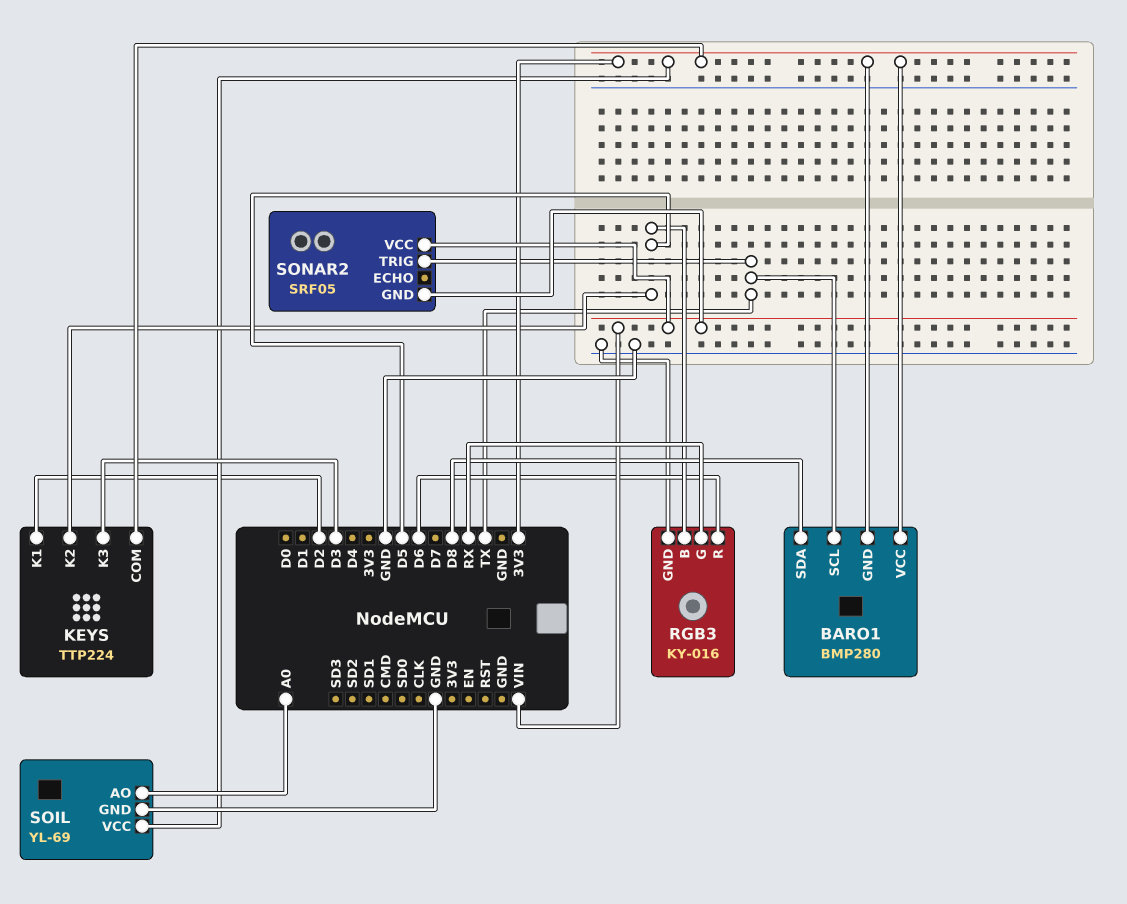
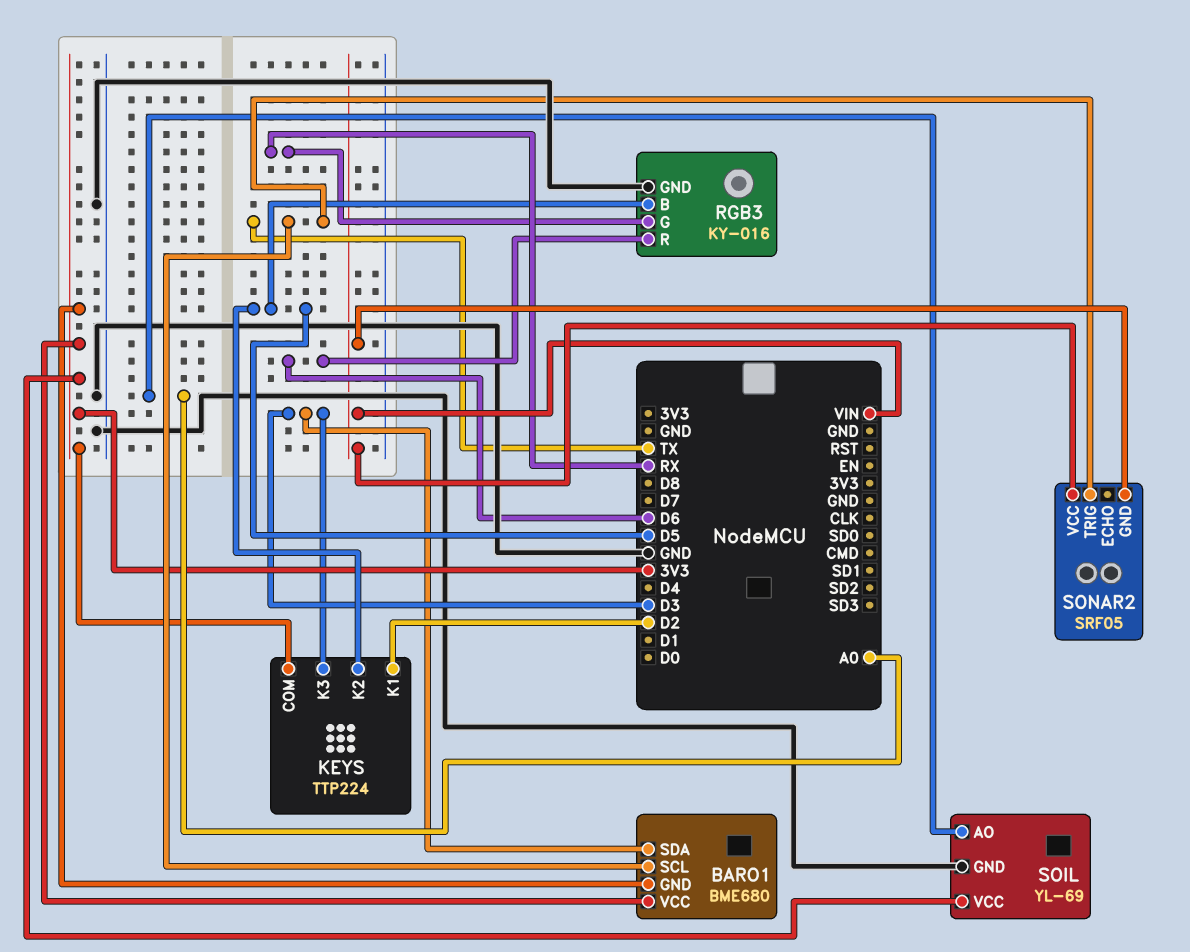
BARO1: BMP280 -> BME680
BARO1 pin SDA: D8 -> D3

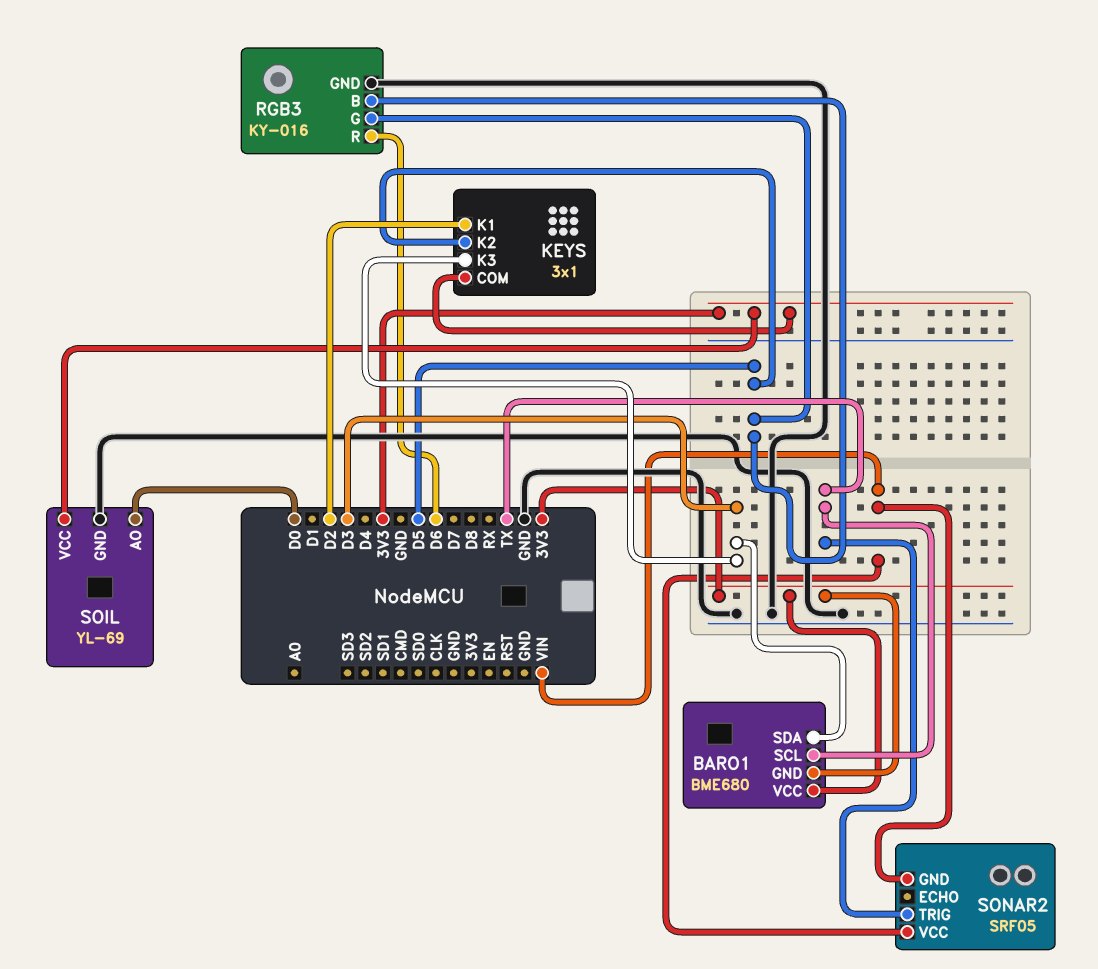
KEYS: TTP224 -> 3x1
RGB3 pin G: RX -> D5
SOIL pin AO: A0 -> D0

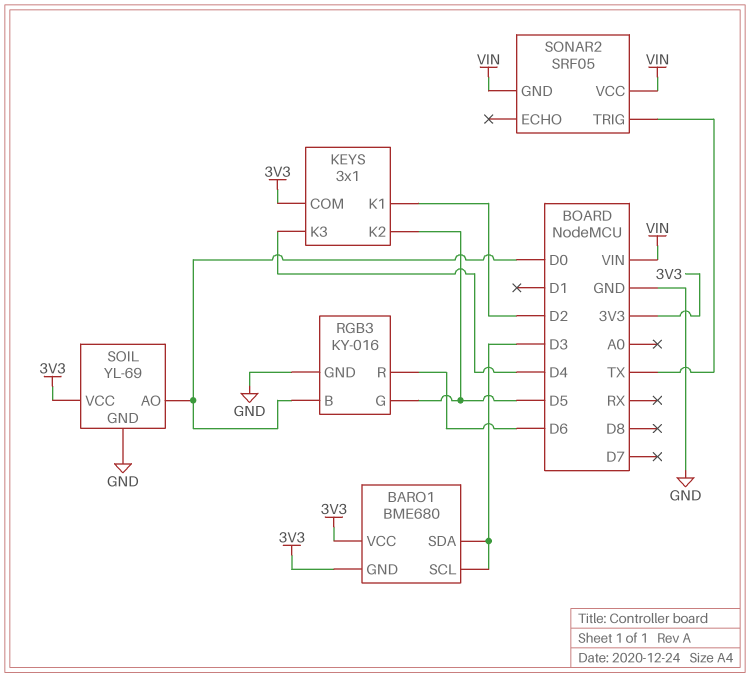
BARO1 pin SCL: TX -> D3
KEYS pin K3: D3 -> D4
RGB3 pin B: D5 -> D0

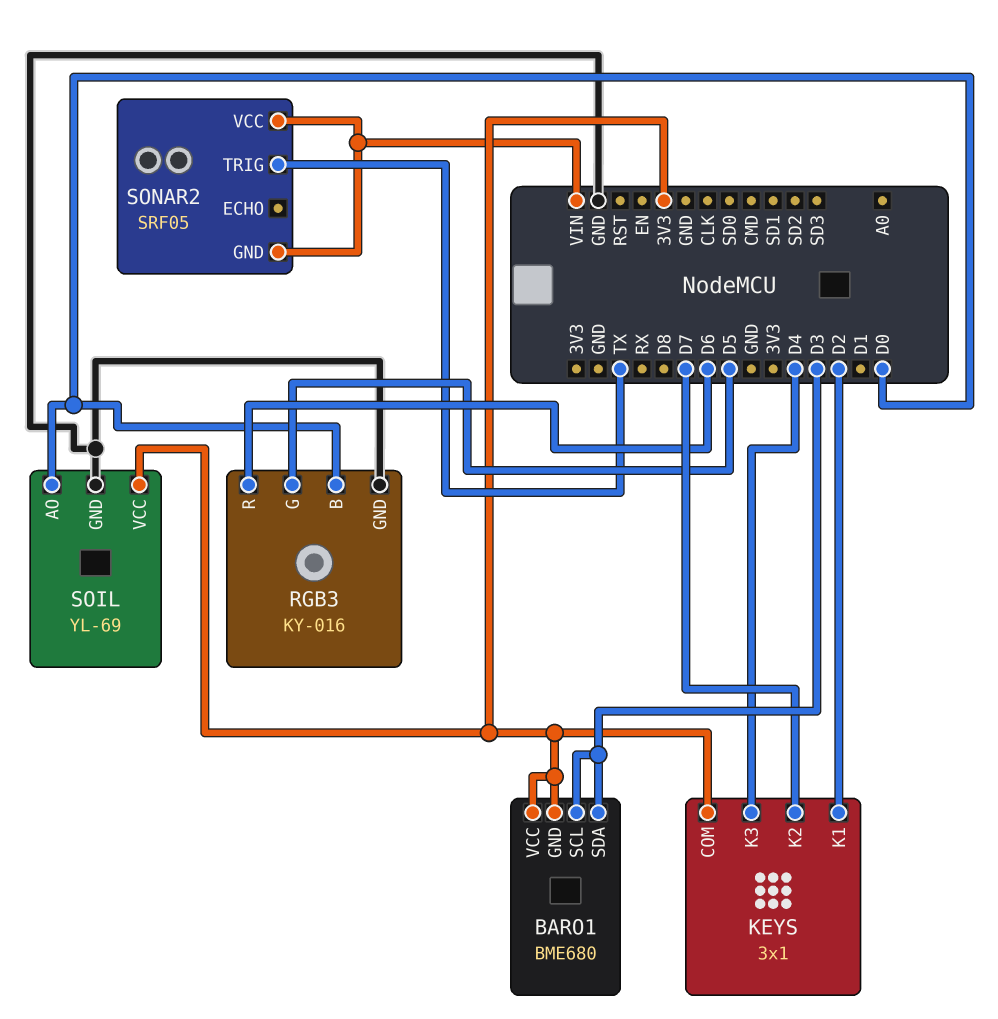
KEYS pin K2: D5 -> D7

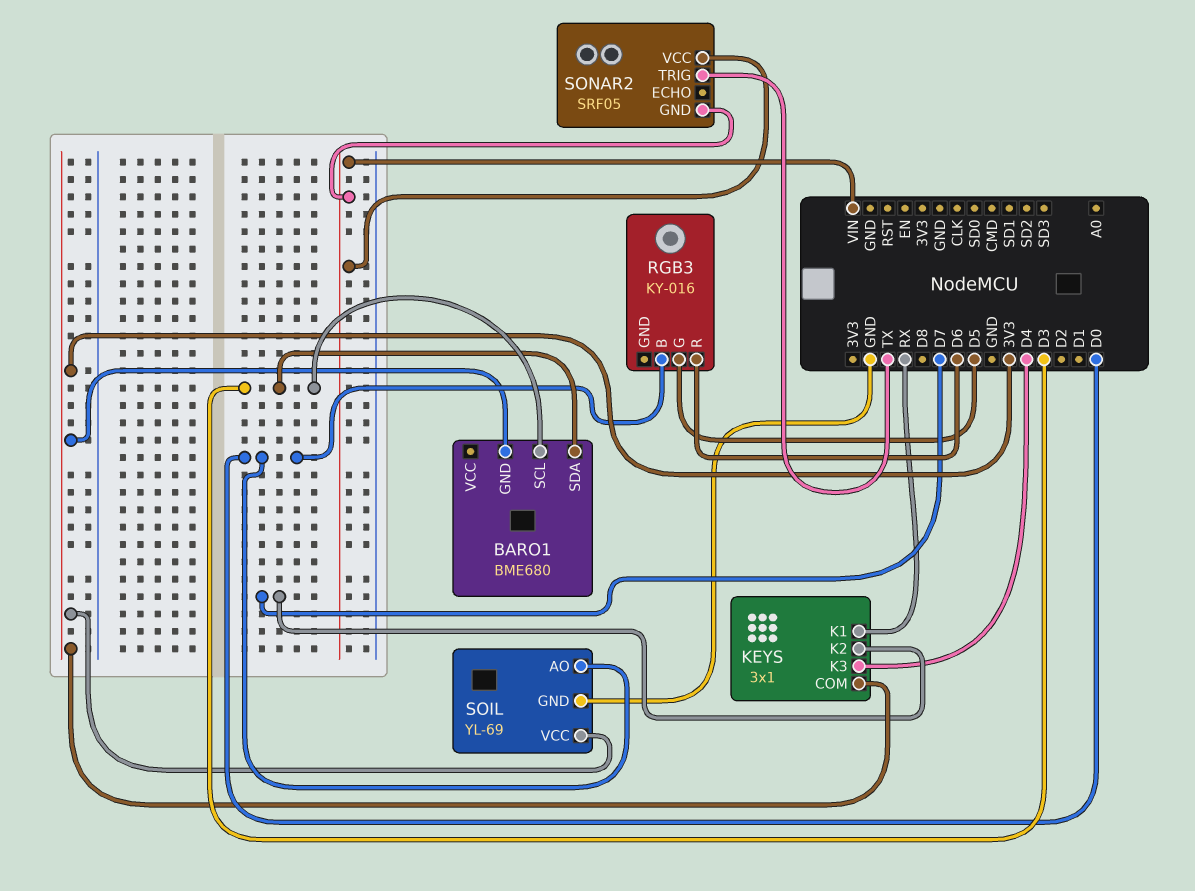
BARO1 pin VCC: 3V3 -> none
KEYS pin K1: D2 -> RX
RGB3 pin GND: GND -> none

